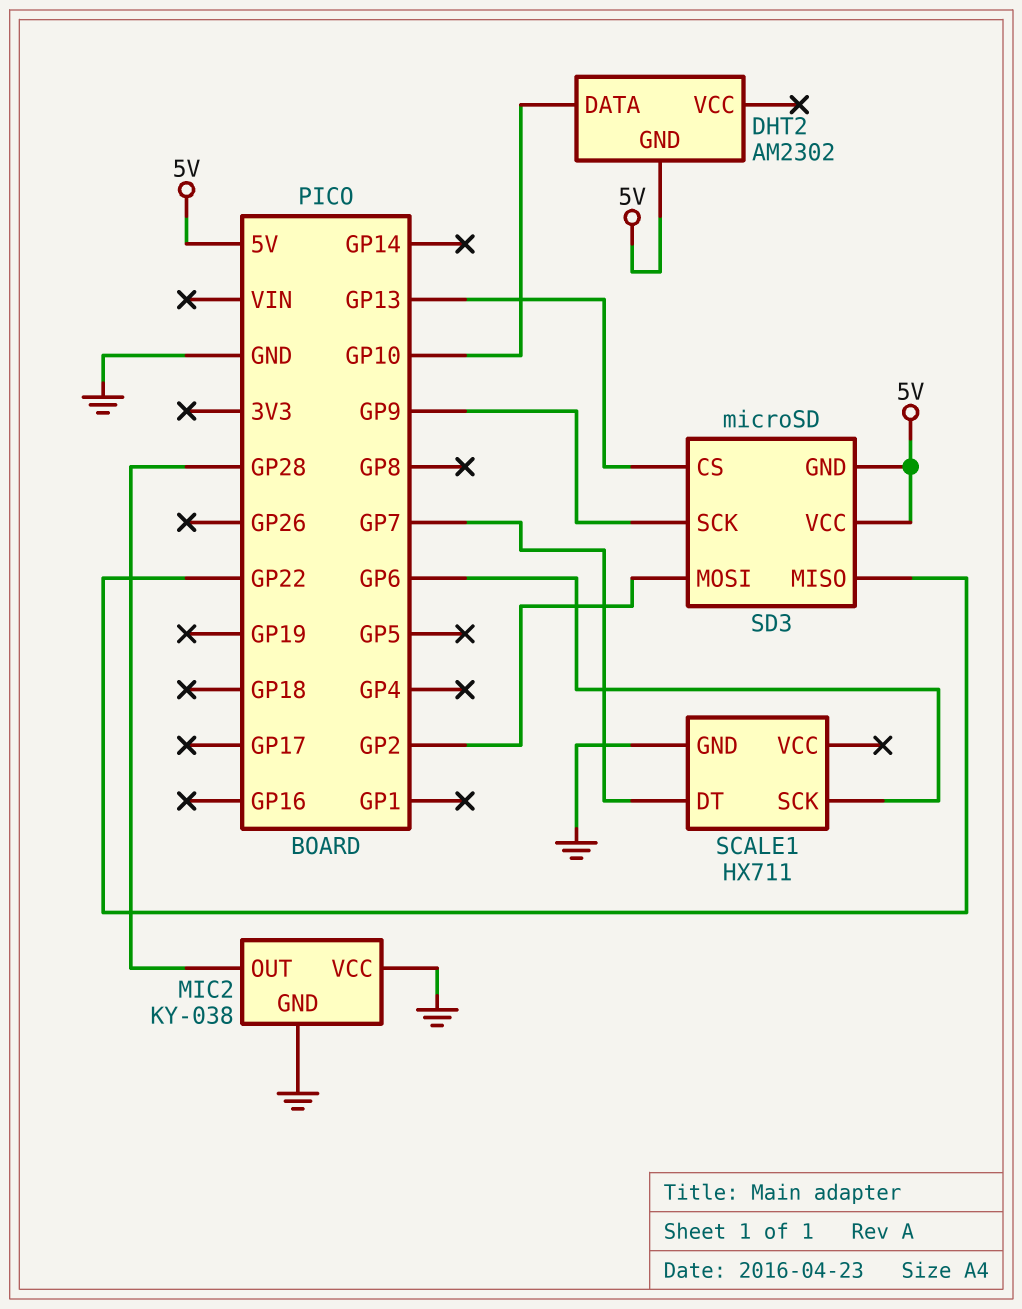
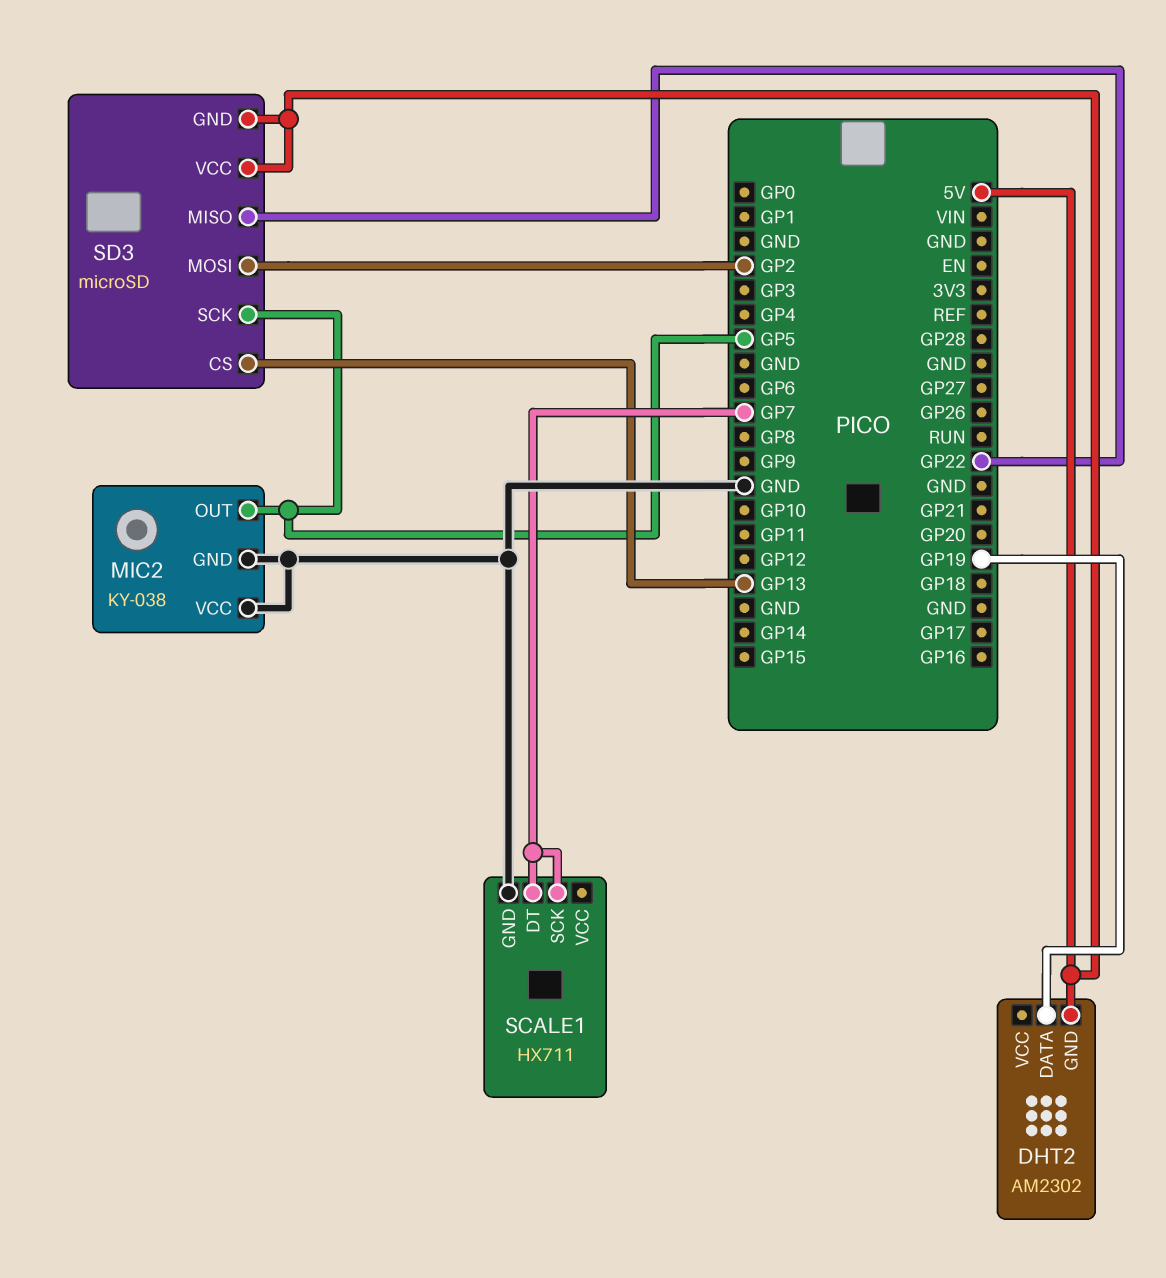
DHT2 pin DATA: GP10 -> GP19
MIC2 pin OUT: GP28 -> GP5
SCALE1 pin SCK: GP6 -> GP7
SD3 pin SCK: GP9 -> GP5

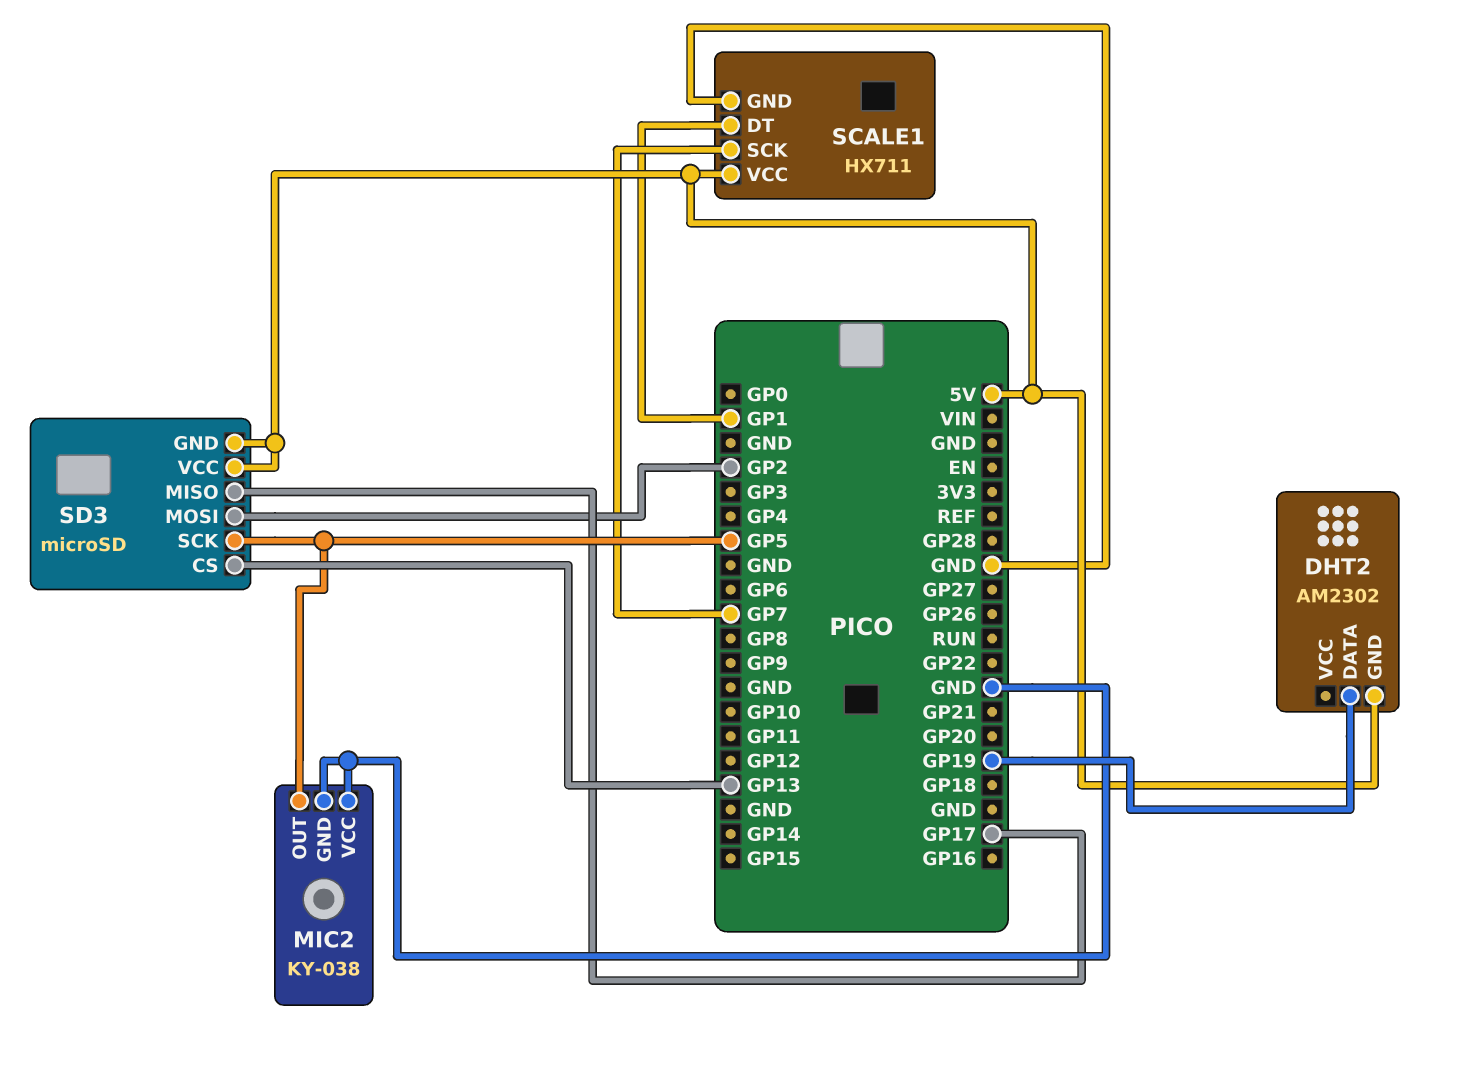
SCALE1 pin DT: GP7 -> GP1
SCALE1 pin VCC: none -> 5V
SD3 pin MISO: GP22 -> GP17

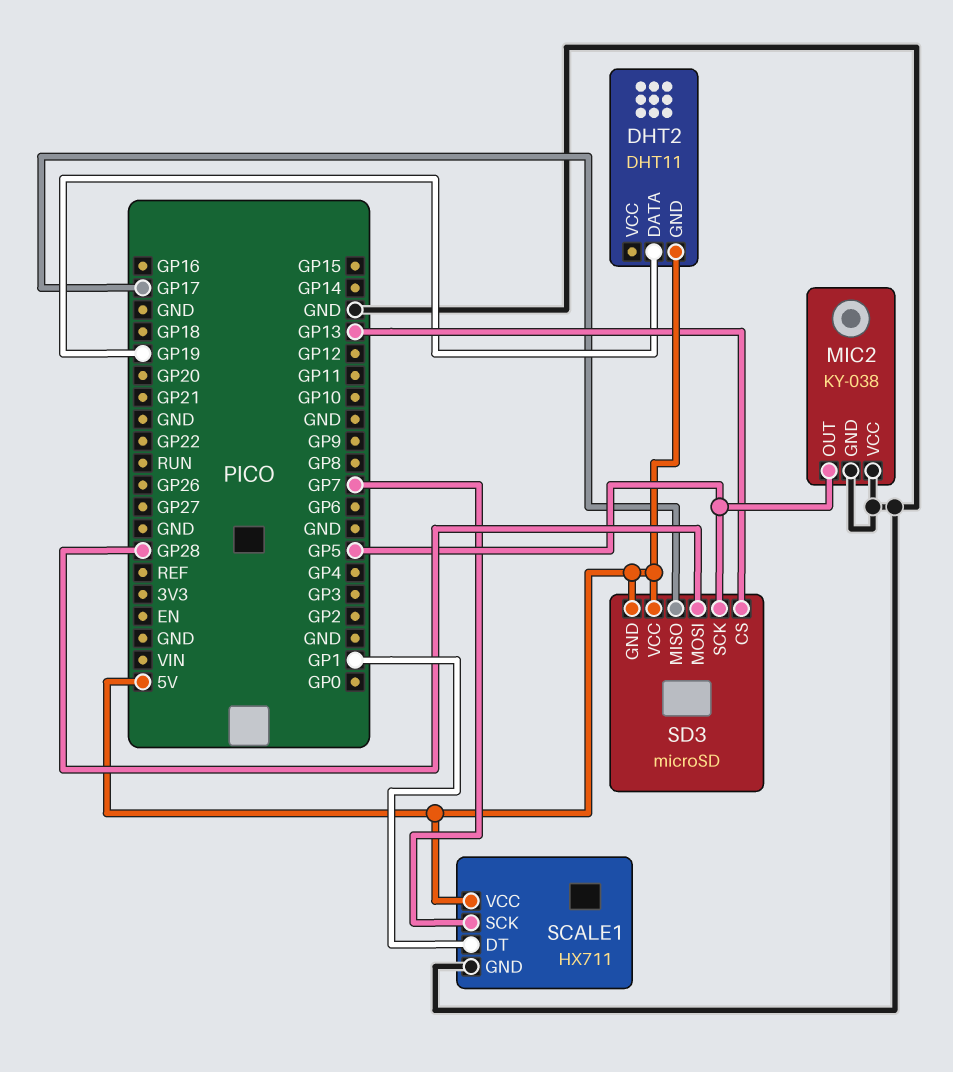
DHT2: AM2302 -> DHT11
SD3 pin MOSI: GP2 -> GP28

